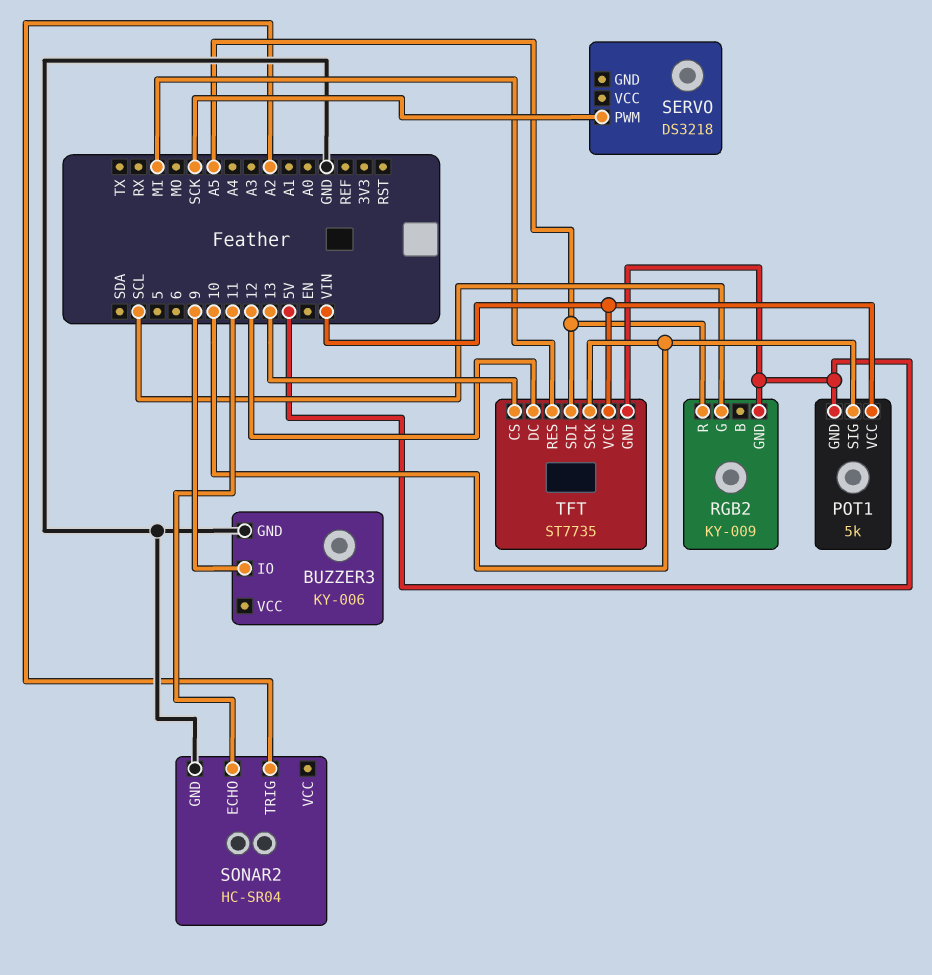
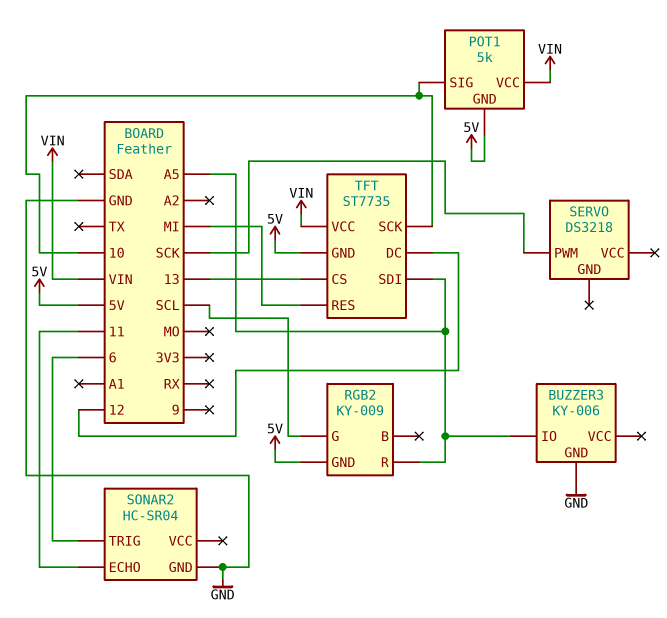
BUZZER3 pin IO: 9 -> A5
SONAR2 pin TRIG: A2 -> 6

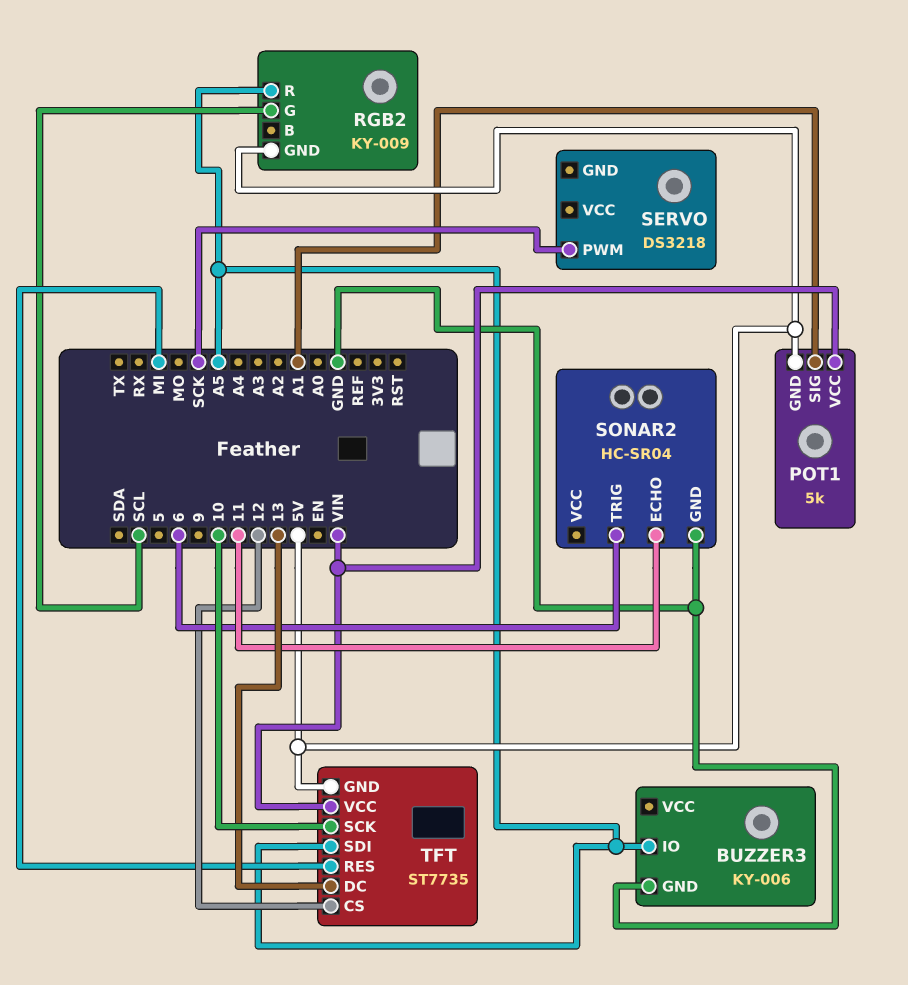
POT1 pin SIG: 10 -> A1
TFT pin CS: 13 -> 12
TFT pin DC: 12 -> 13

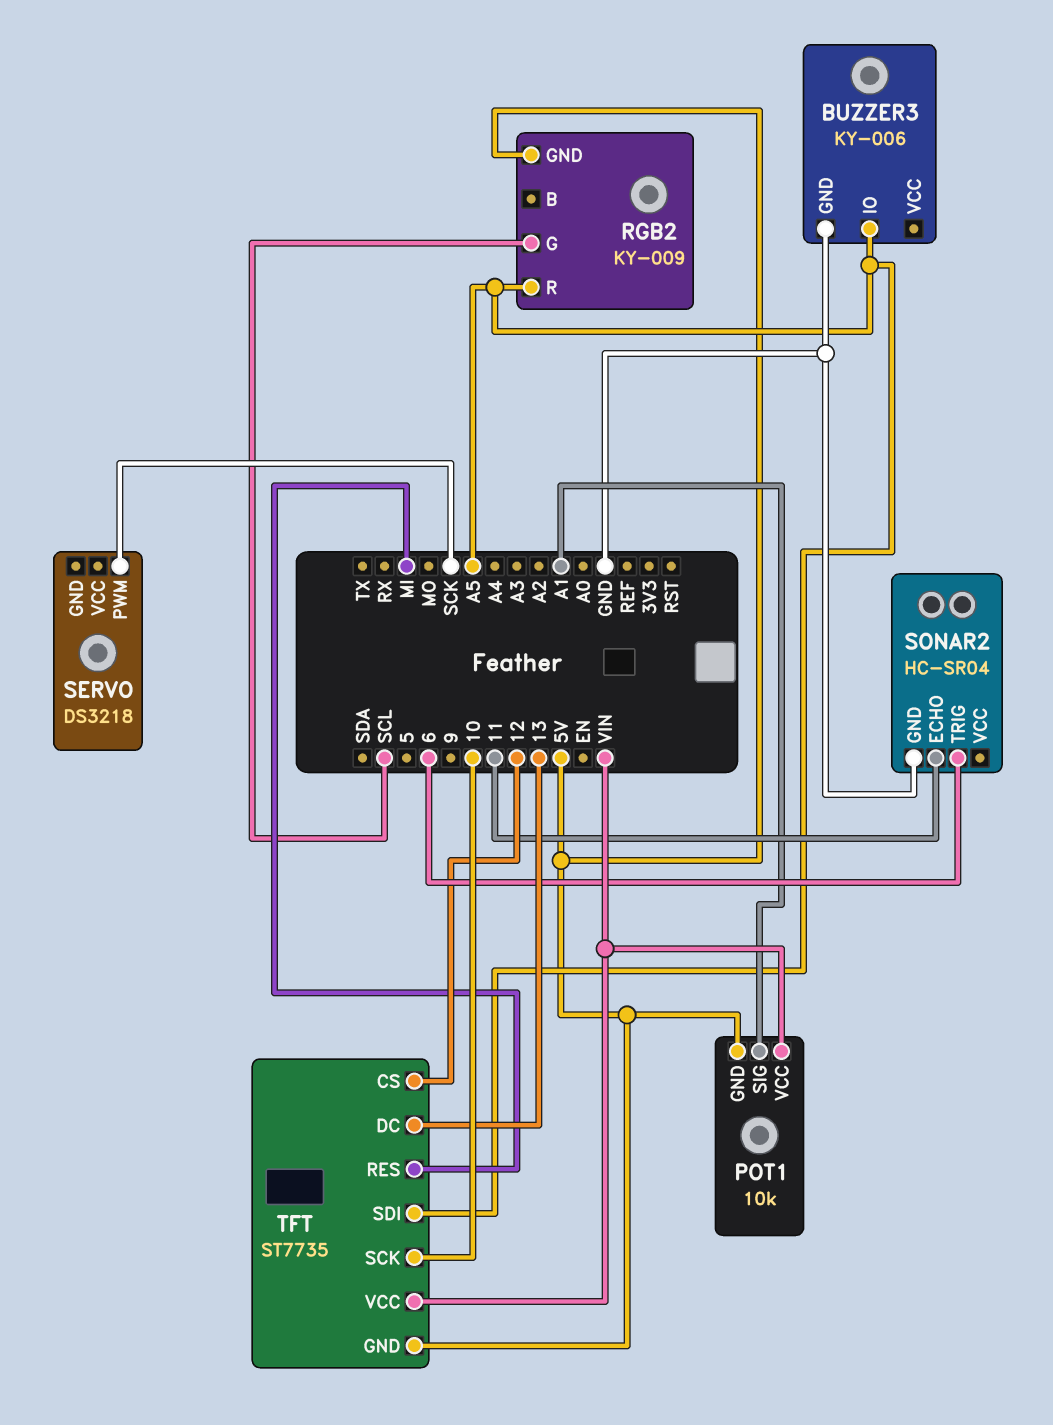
POT1: 5k -> 10k

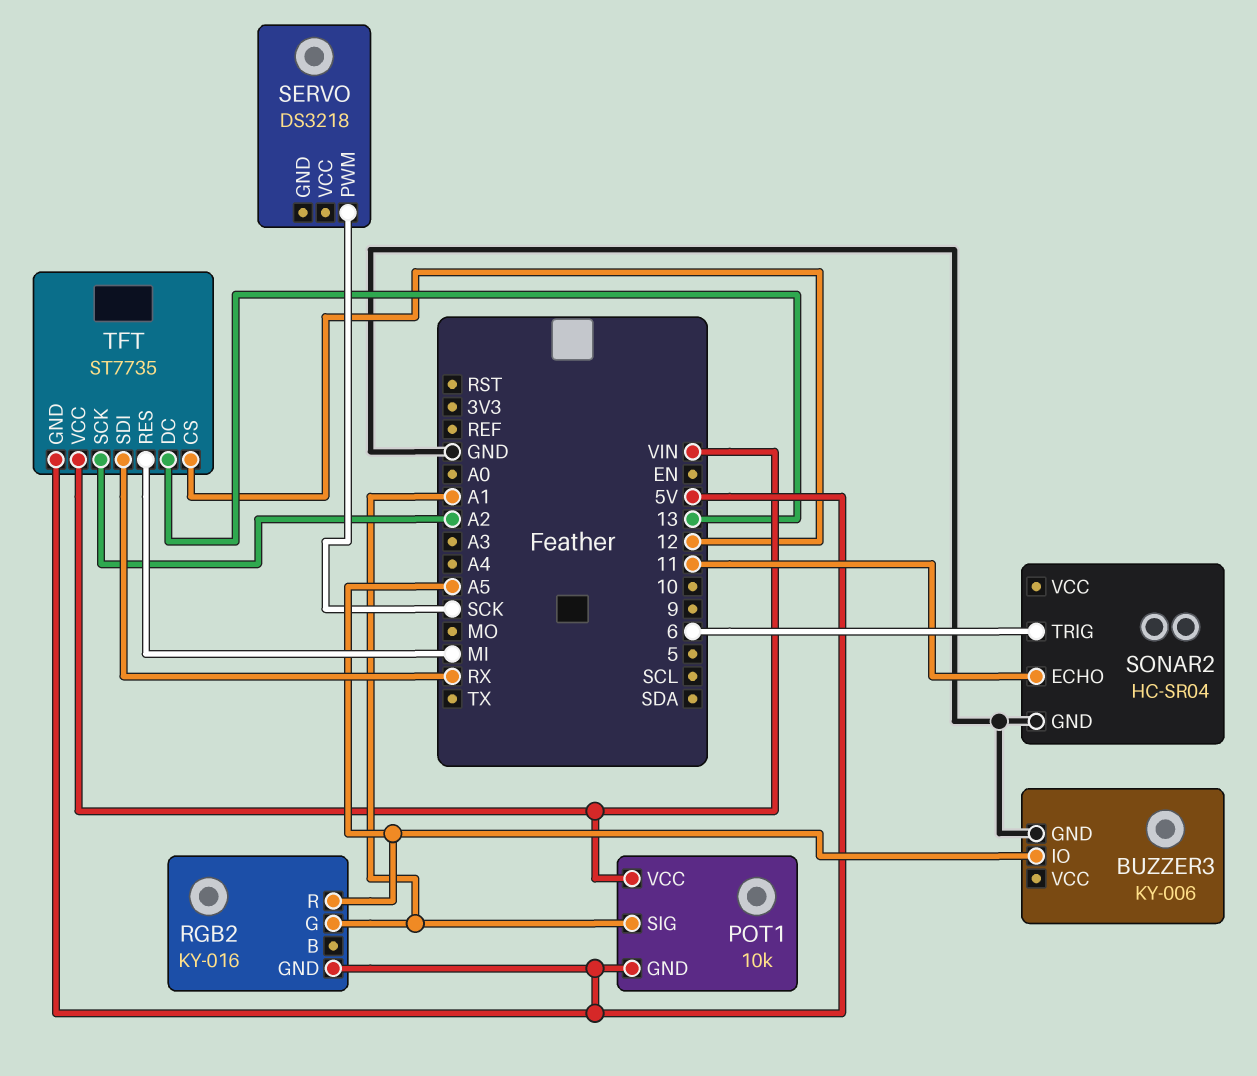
RGB2: KY-009 -> KY-016
RGB2 pin G: SCL -> A1
TFT pin SCK: 10 -> A2
TFT pin SDI: A5 -> RX

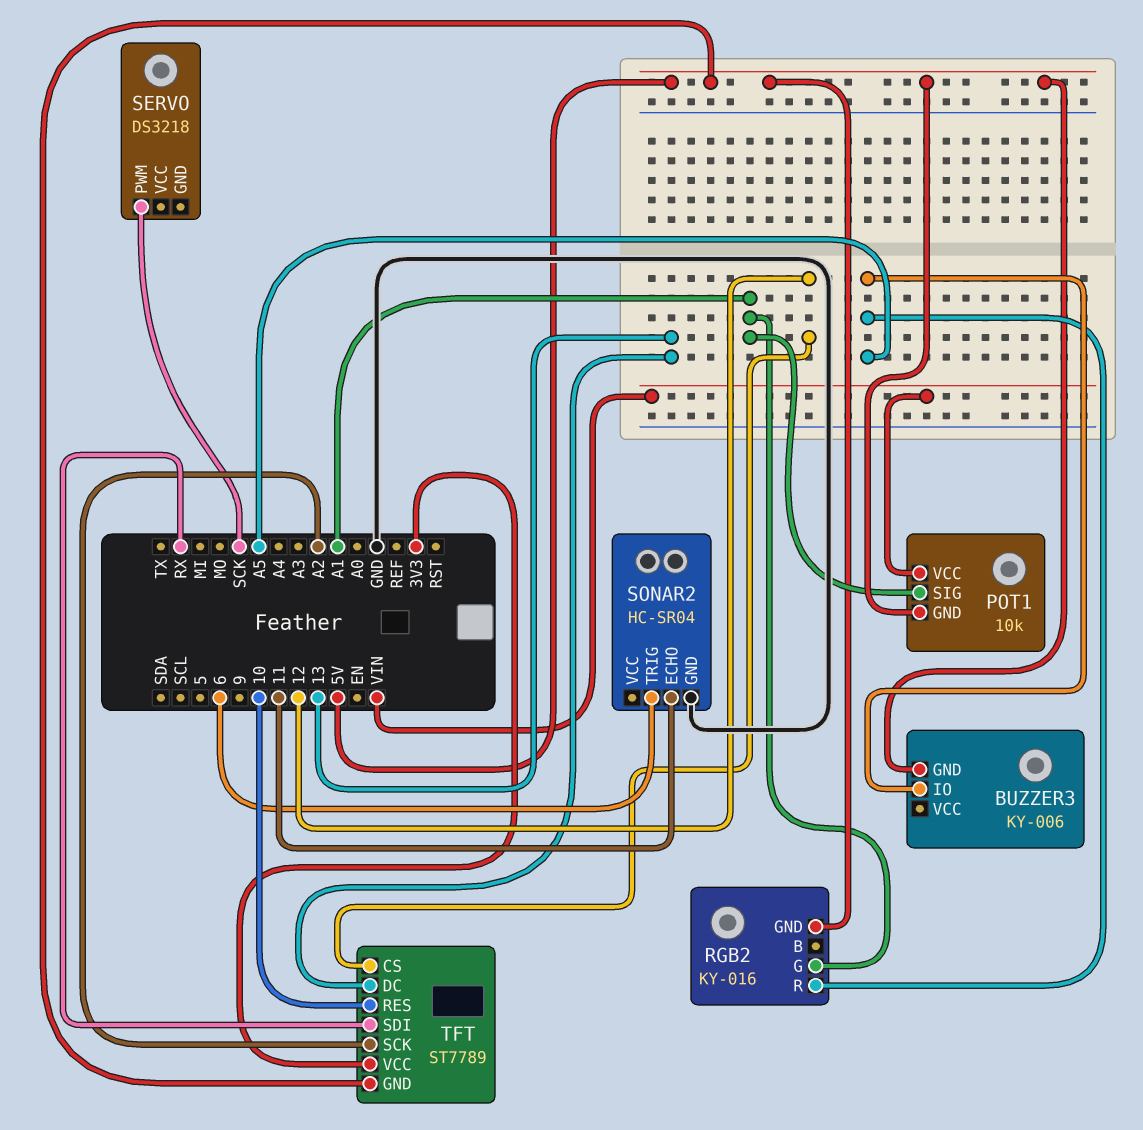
BUZZER3 pin GND: GND -> 5V
TFT: ST7735 -> ST7789
TFT pin RES: MI -> 10
TFT pin VCC: VIN -> 3V3

